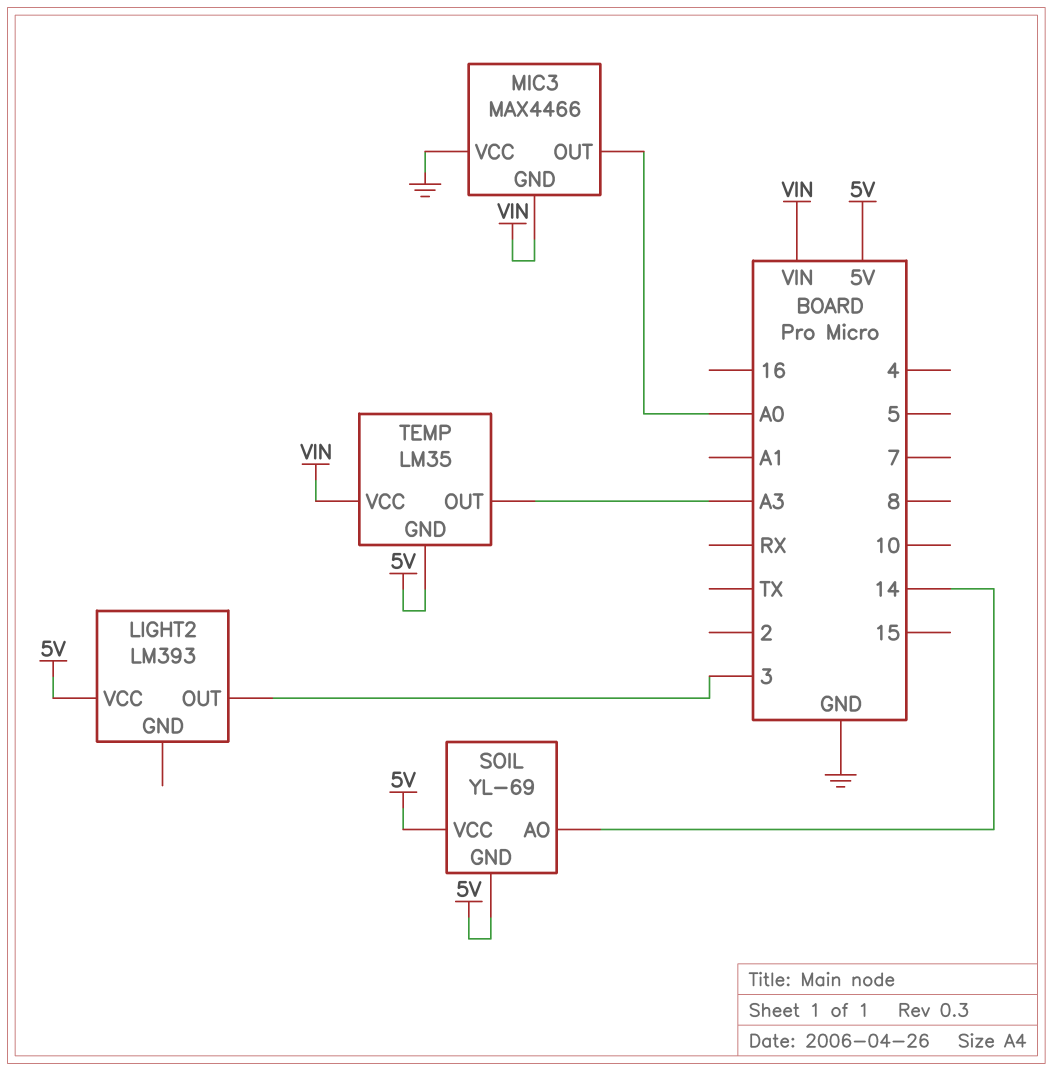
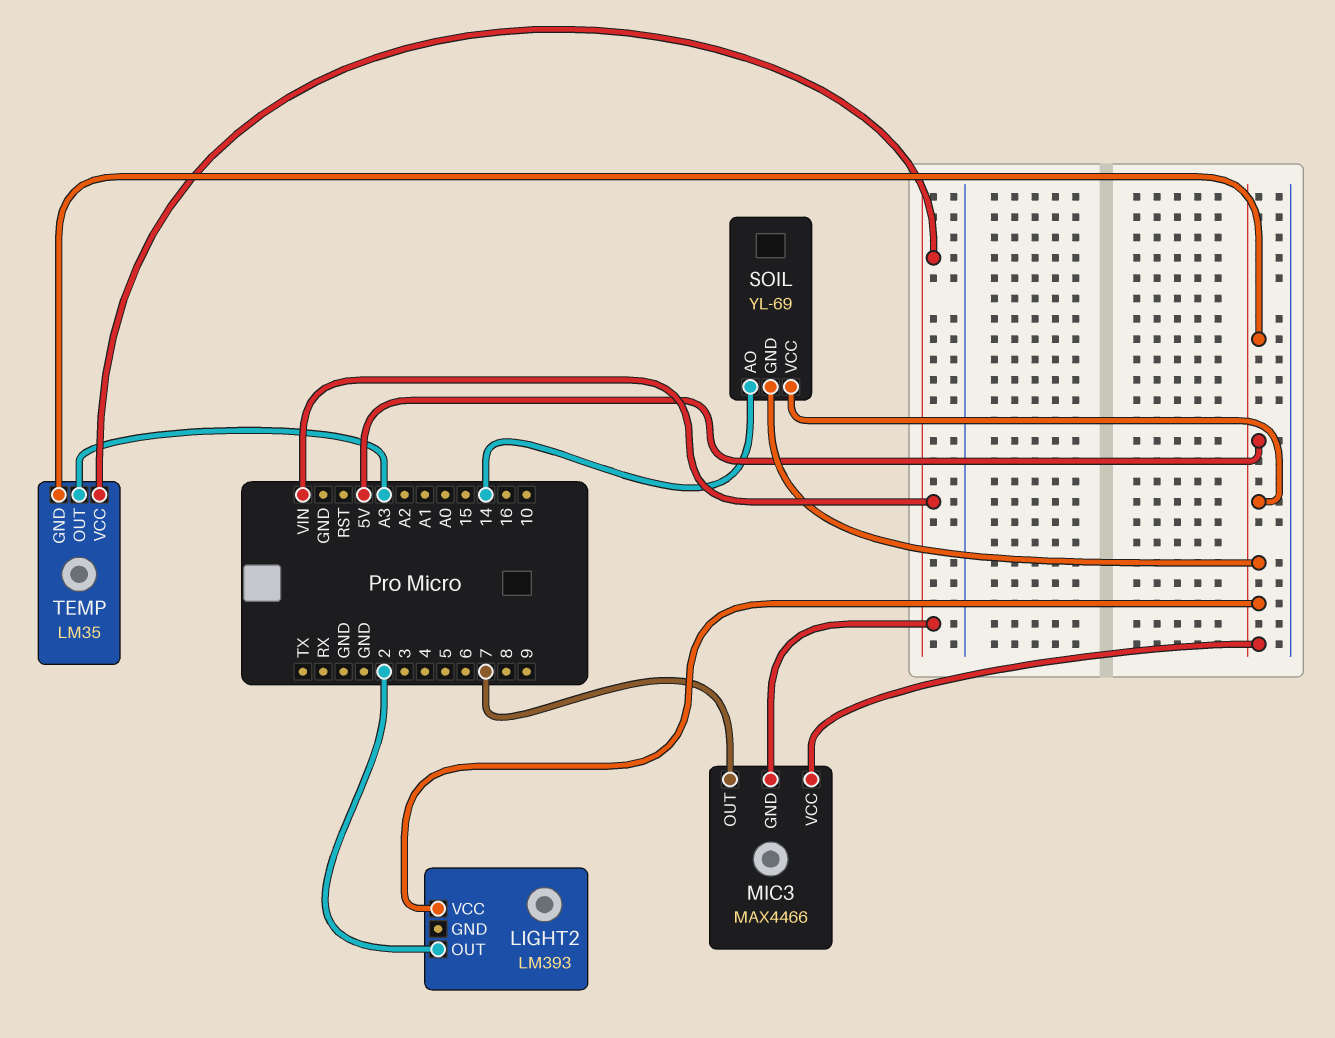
LIGHT2 pin OUT: 3 -> 2
MIC3 pin OUT: A0 -> 7
MIC3 pin VCC: GND -> 5V

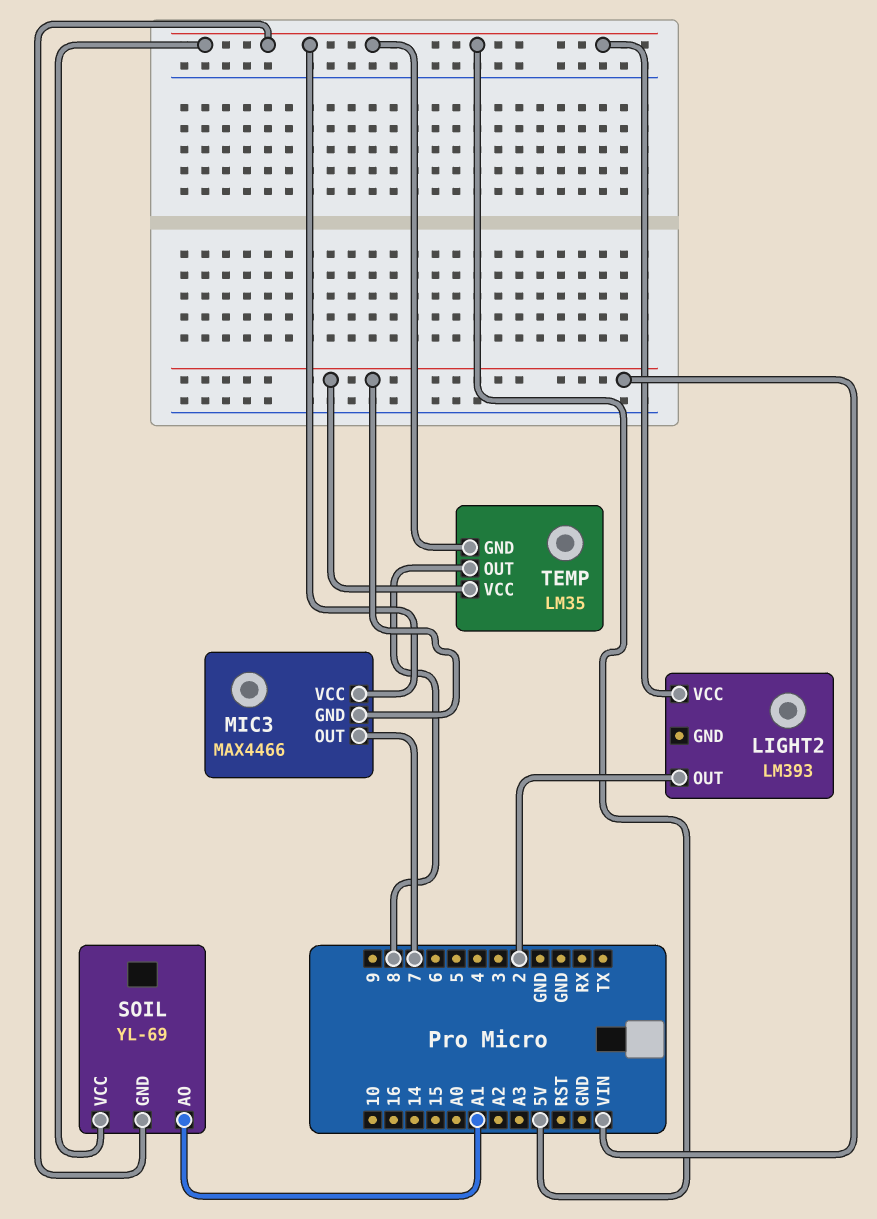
SOIL pin AO: 14 -> A1
TEMP pin OUT: A3 -> 8

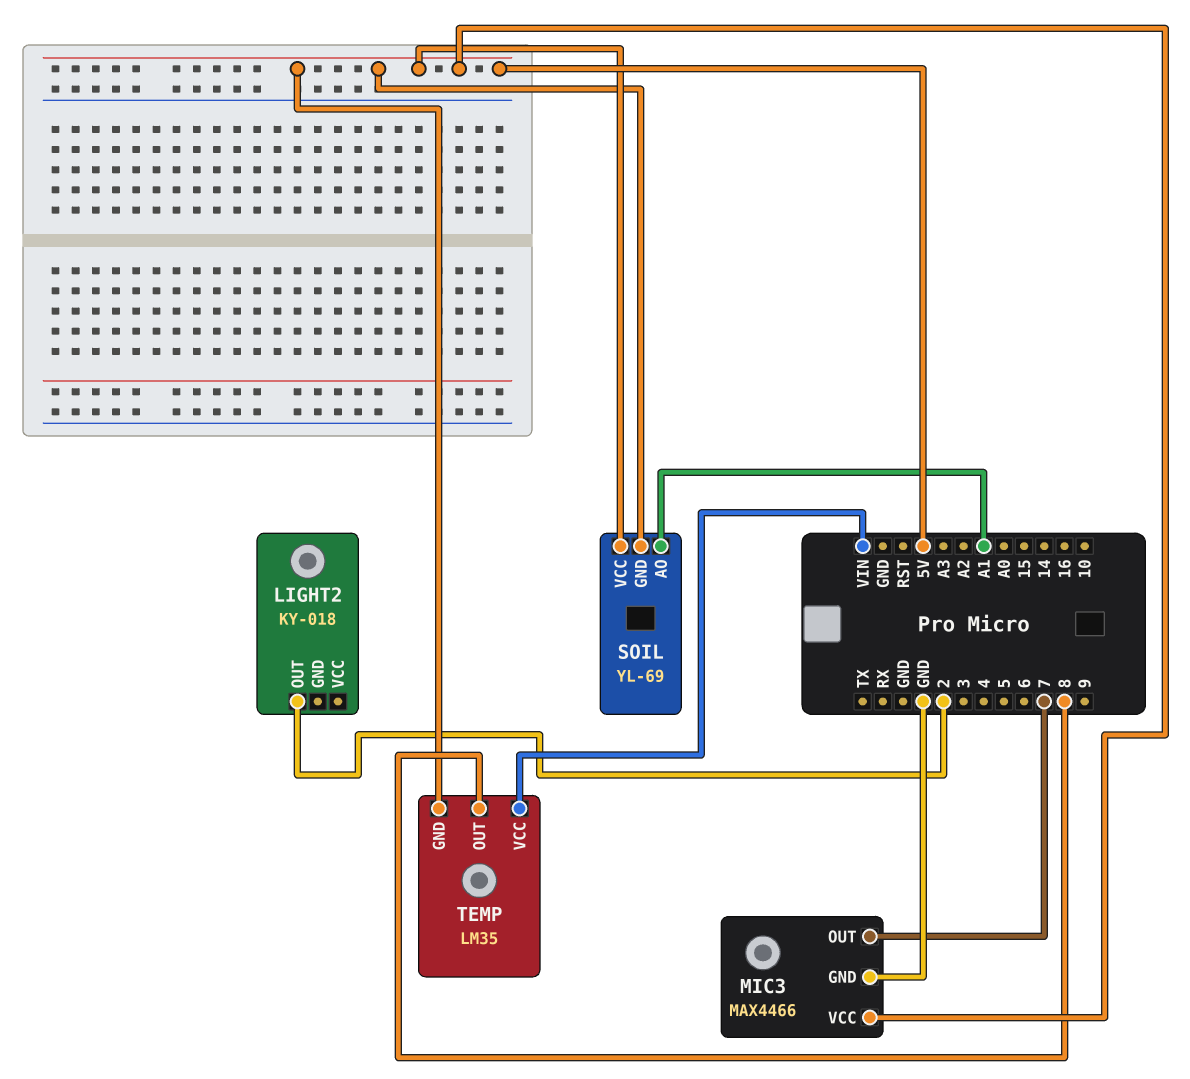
LIGHT2: LM393 -> KY-018
LIGHT2 pin VCC: 5V -> none
MIC3 pin GND: VIN -> GND

